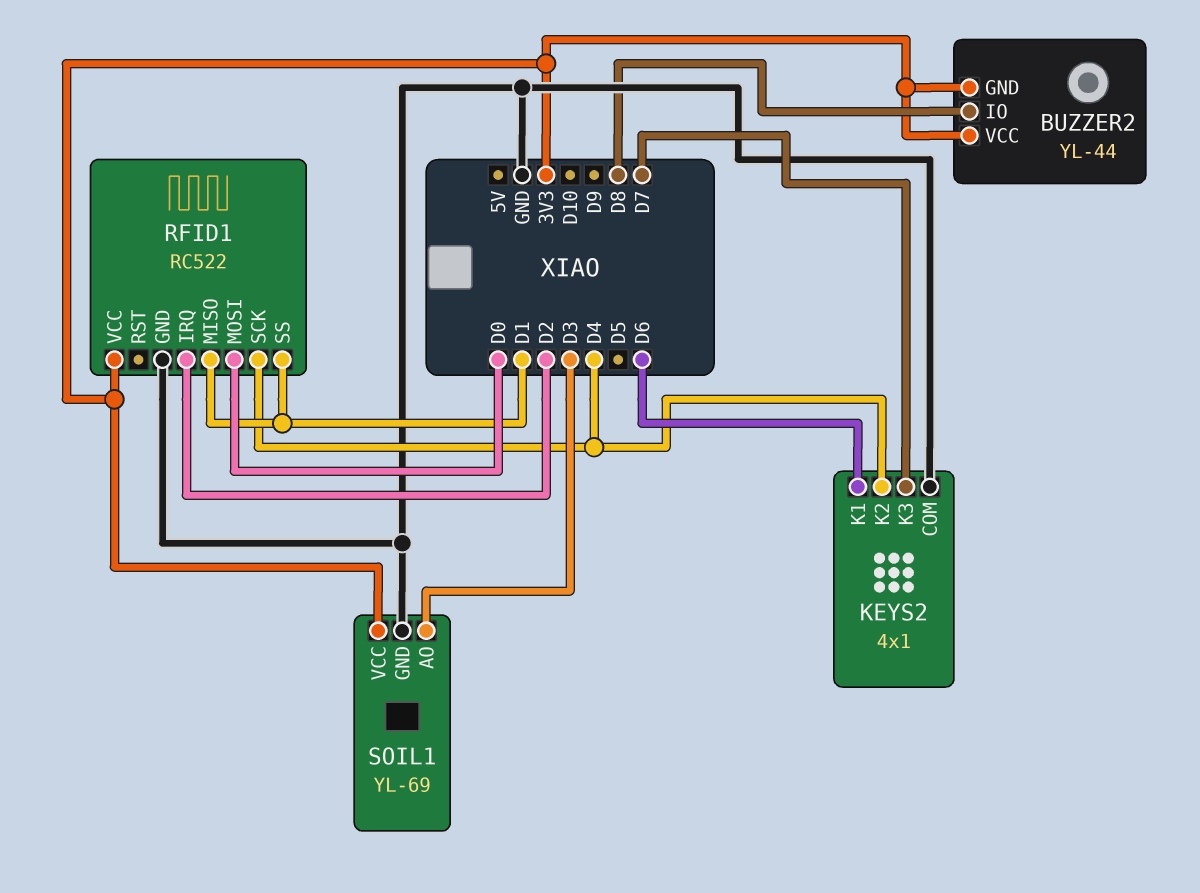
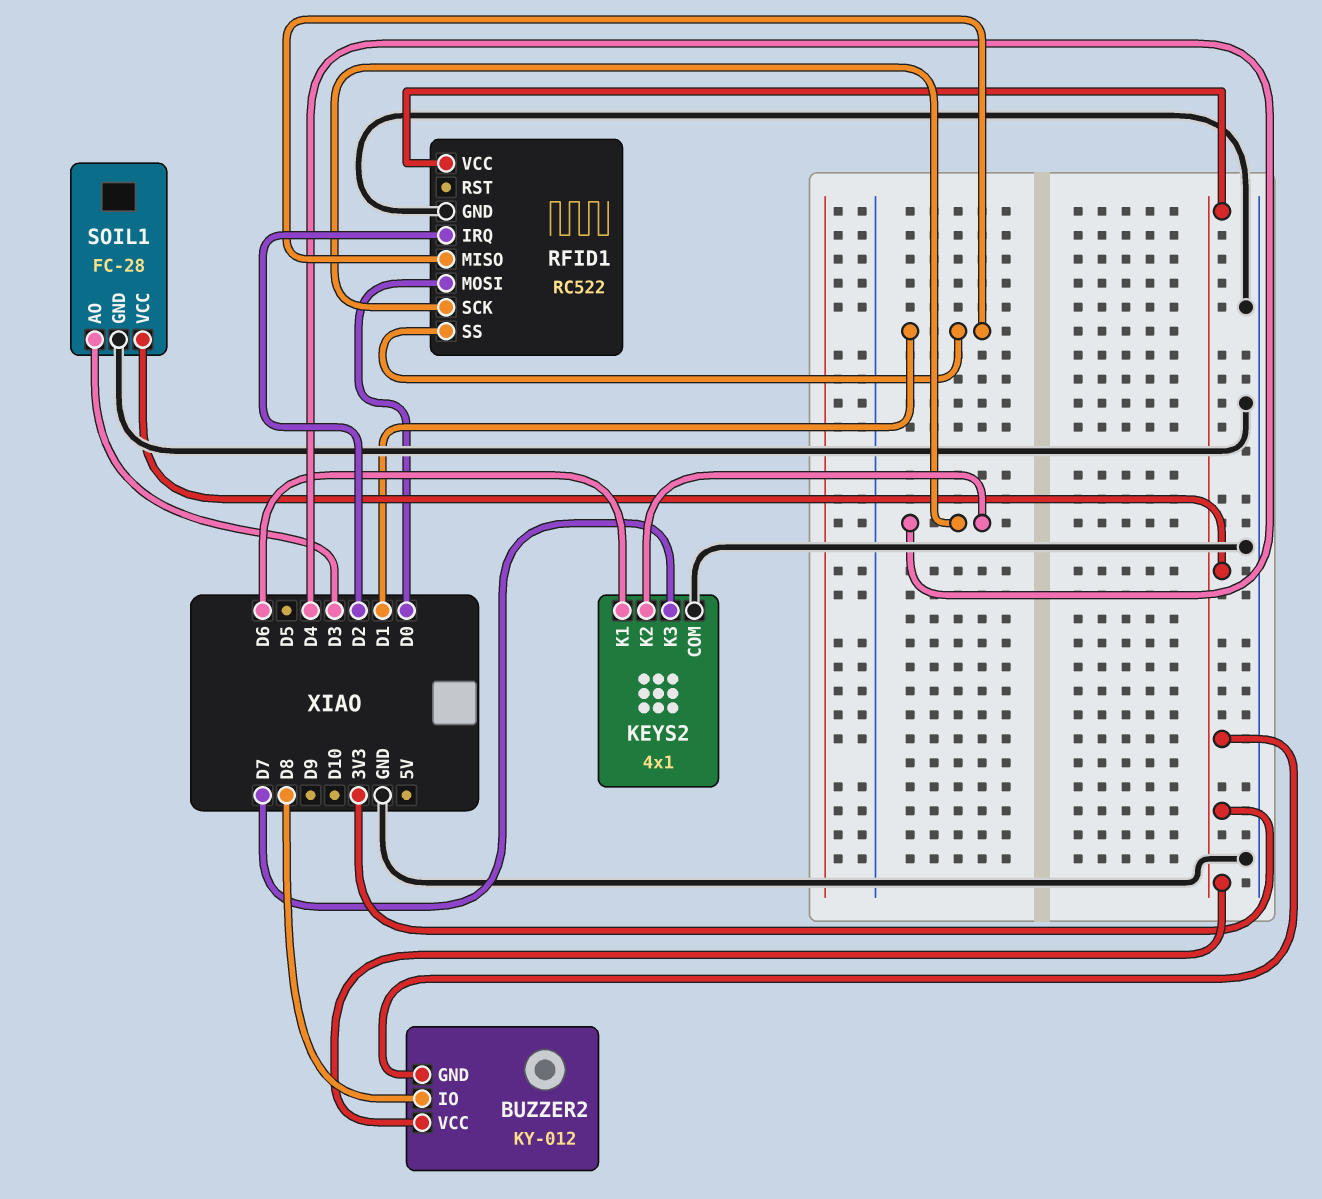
BUZZER2: YL-44 -> KY-012
SOIL1: YL-69 -> FC-28

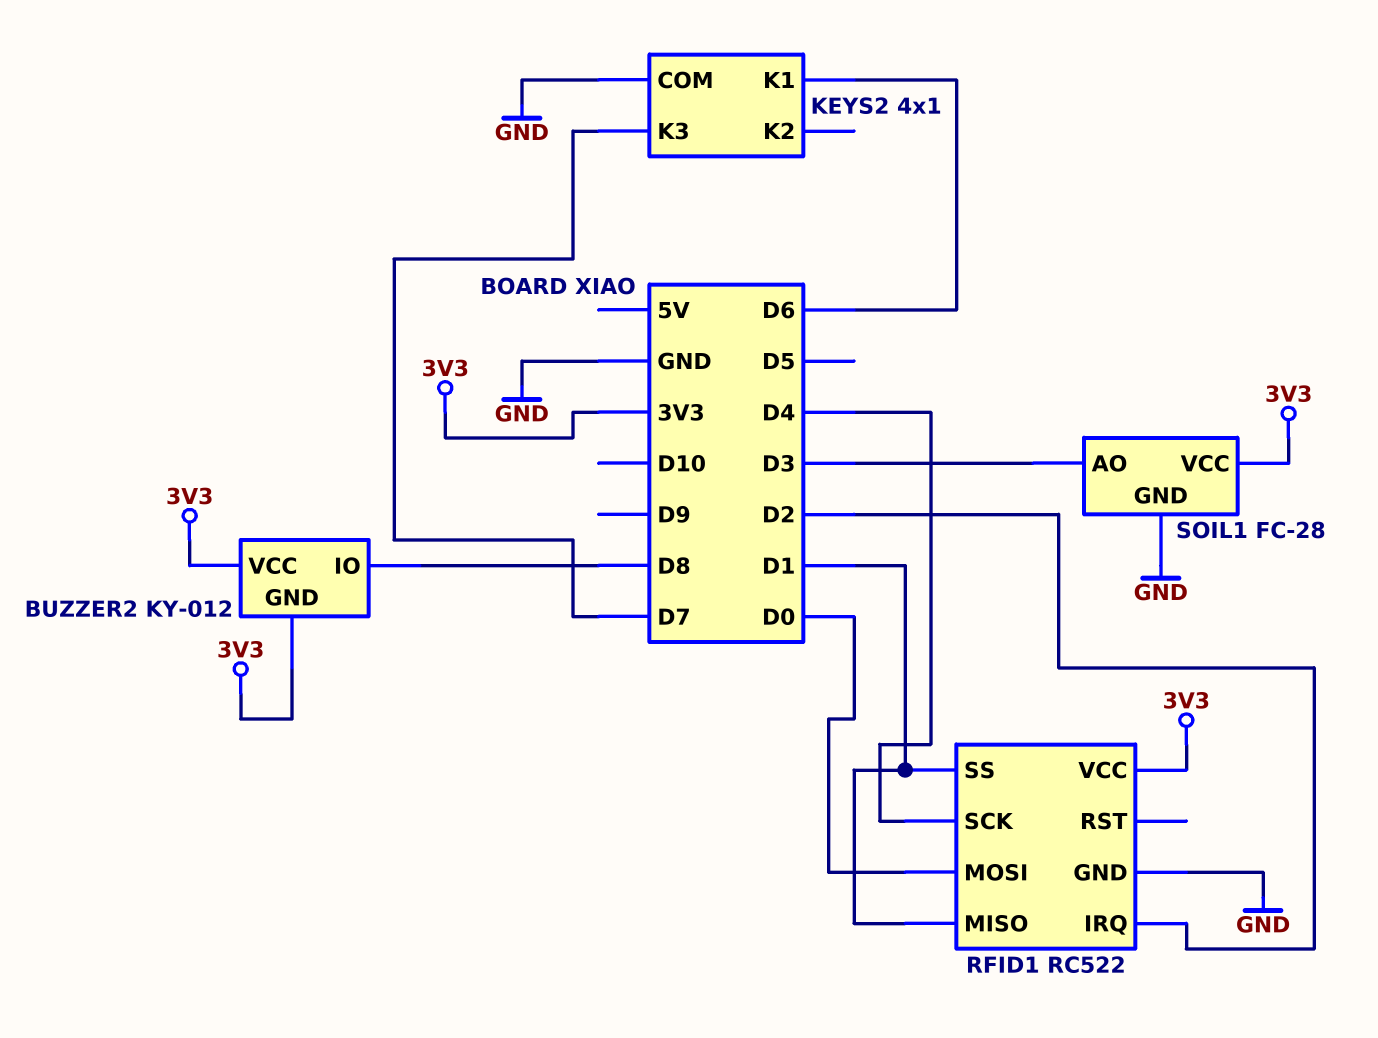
KEYS2 pin K2: D4 -> none

